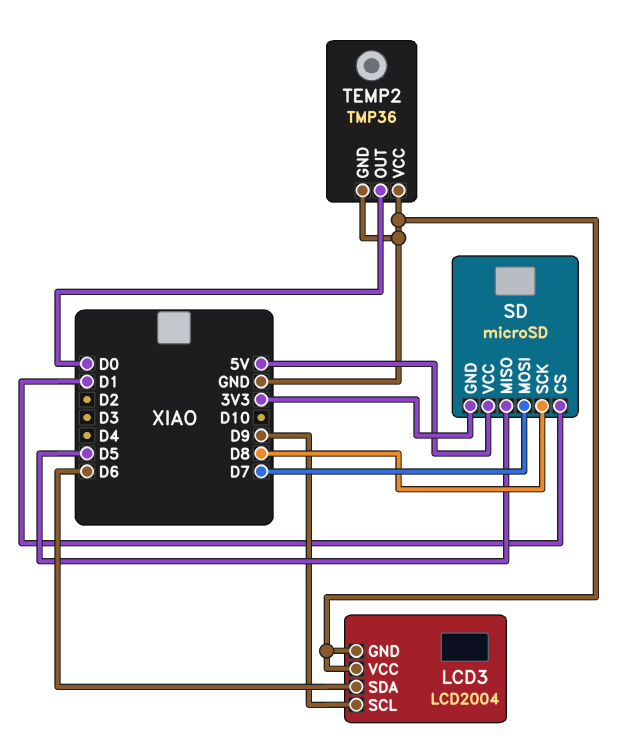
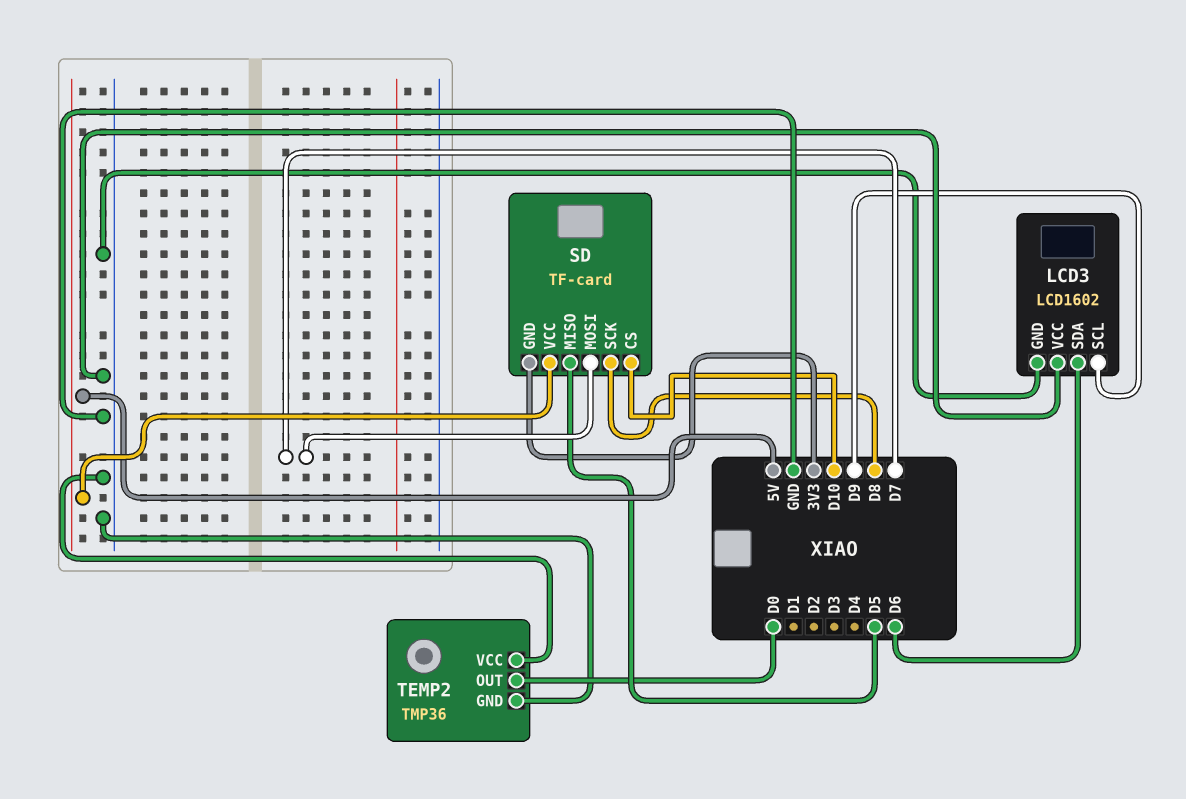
LCD3: LCD2004 -> LCD1602
SD: microSD -> TF-card
SD pin CS: D1 -> D10

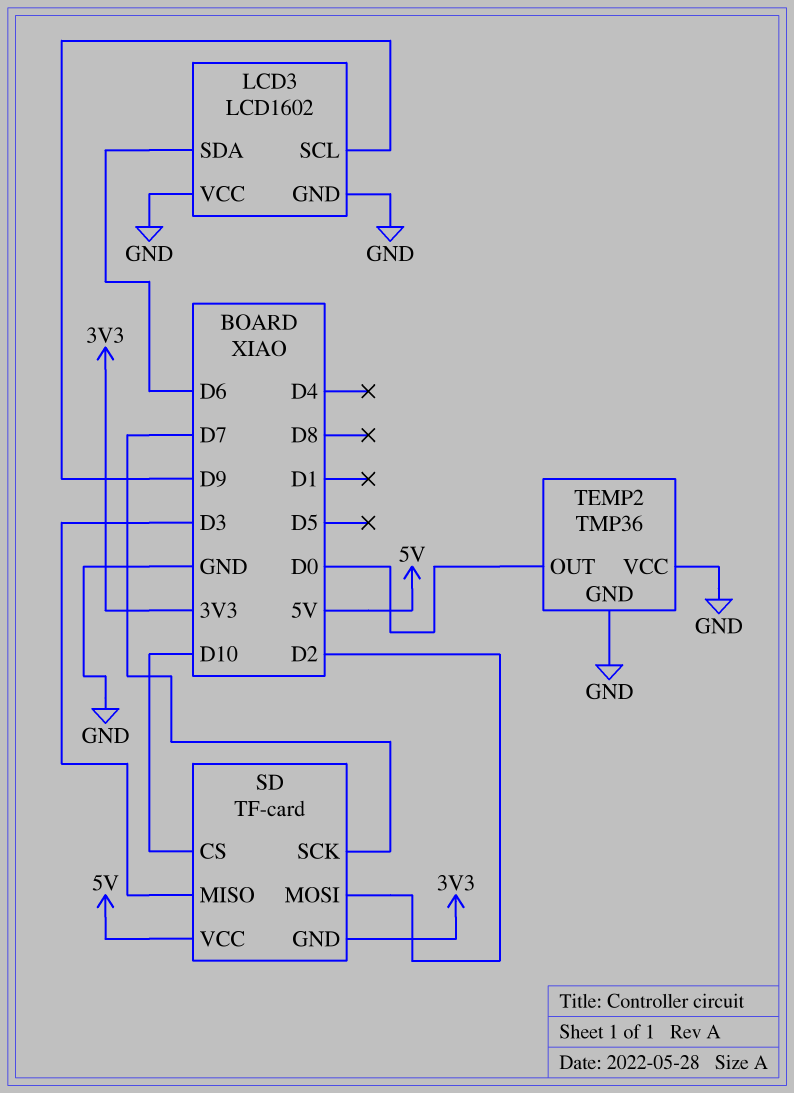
SD pin MISO: D5 -> D3
SD pin MOSI: D7 -> D2
SD pin SCK: D8 -> D7

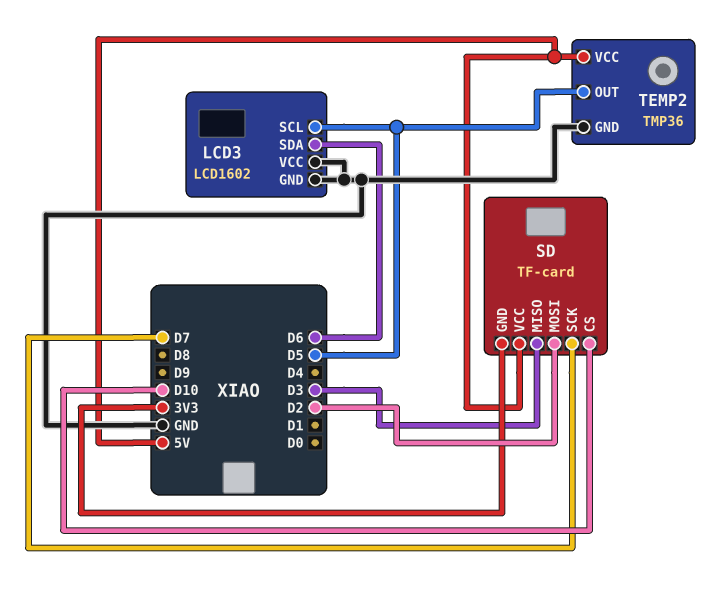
LCD3 pin SCL: D9 -> D5
TEMP2 pin OUT: D0 -> D5
TEMP2 pin VCC: GND -> 5V

